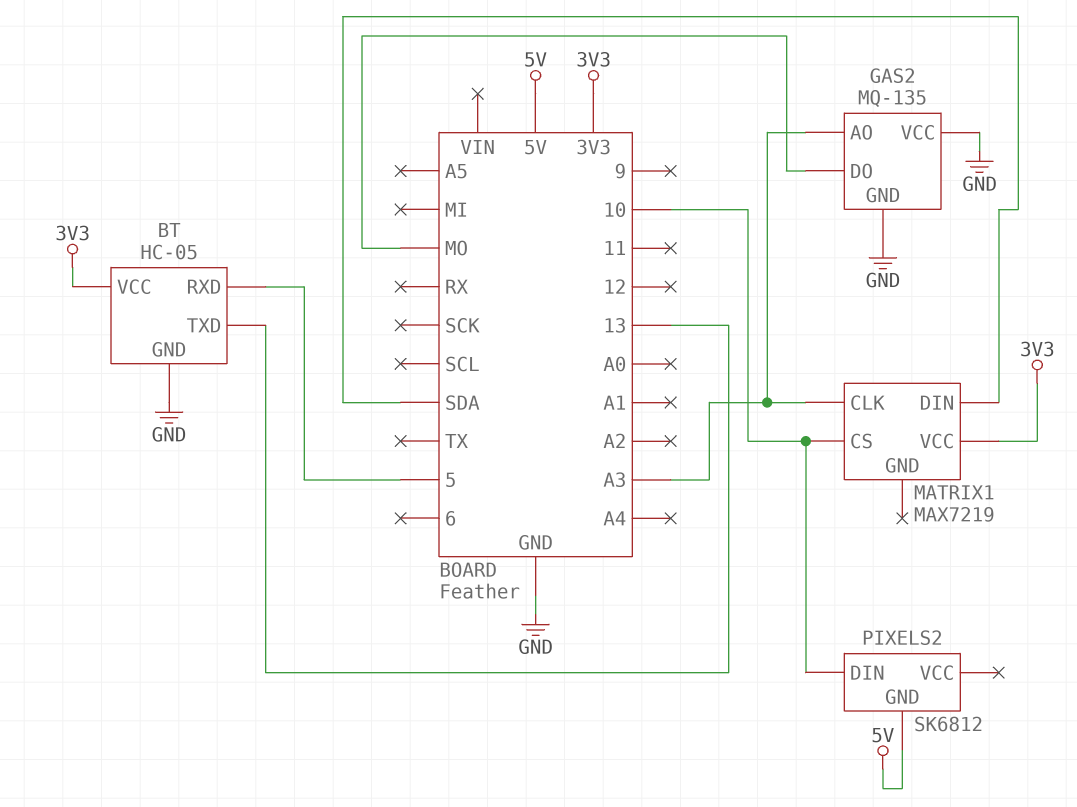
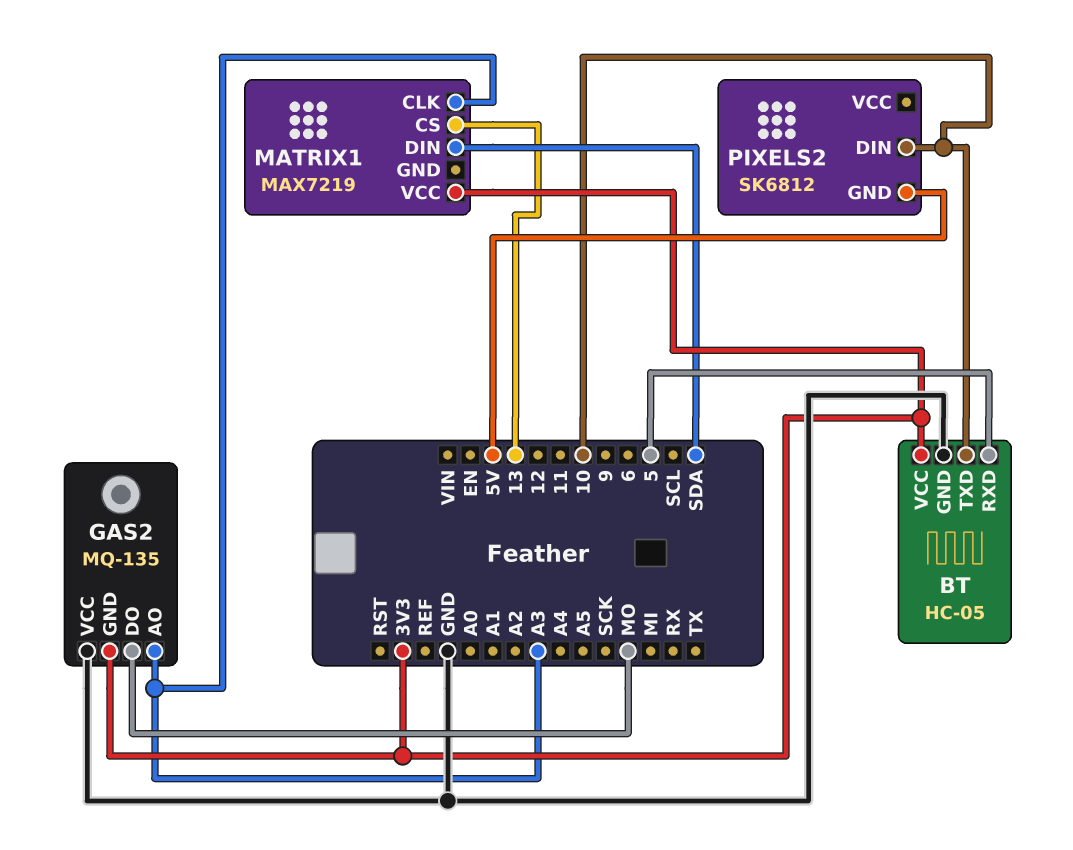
BT pin TXD: 13 -> 10
GAS2 pin GND: GND -> 3V3
MATRIX1 pin CS: 10 -> 13

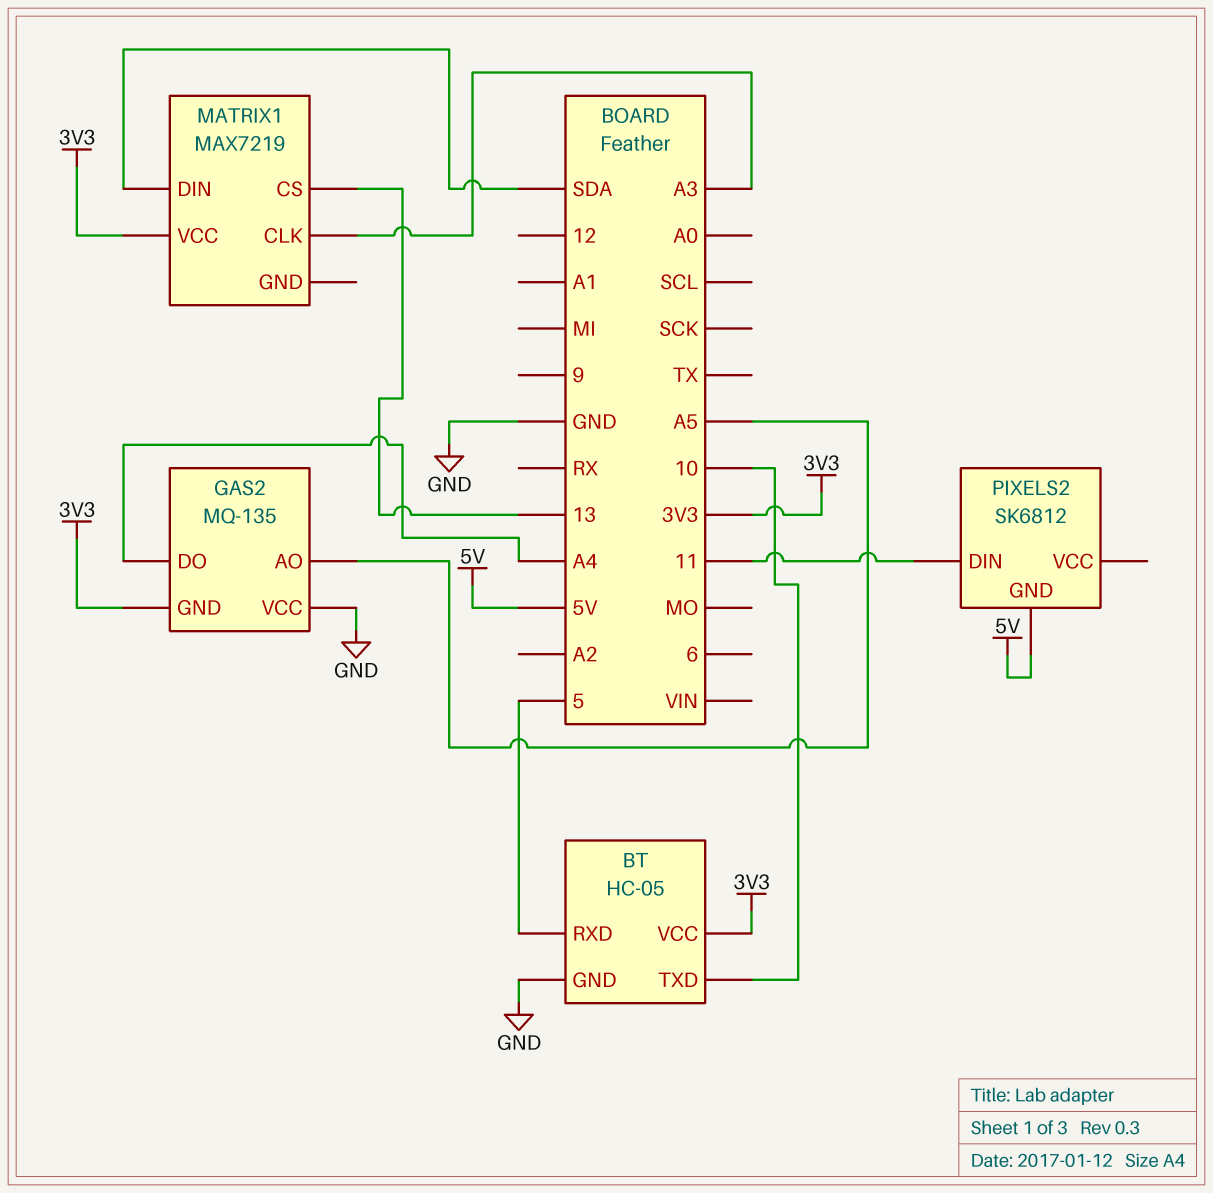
GAS2 pin AO: A3 -> A5
GAS2 pin DO: MO -> A4
PIXELS2 pin DIN: 10 -> 11

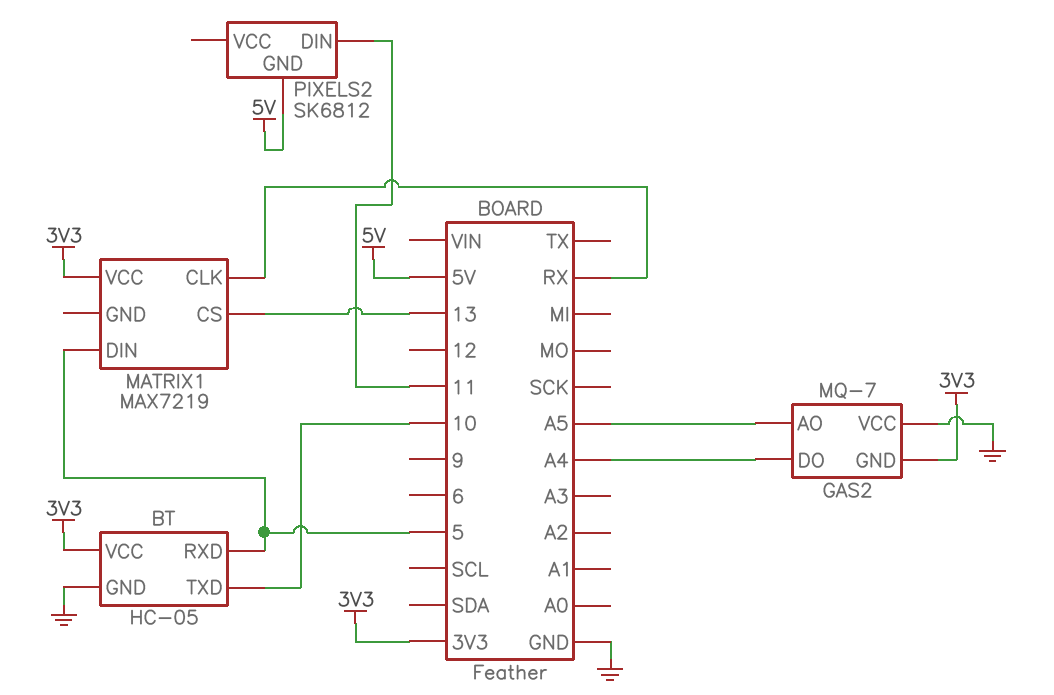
GAS2: MQ-135 -> MQ-7
MATRIX1 pin CLK: A3 -> RX
MATRIX1 pin DIN: SDA -> 5

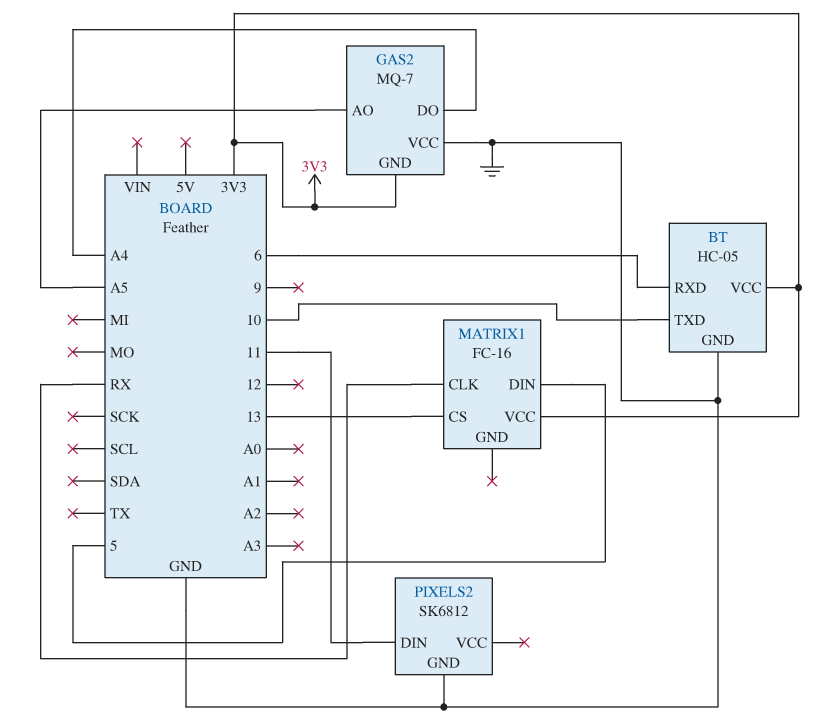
BT pin RXD: 5 -> 6
MATRIX1: MAX7219 -> FC-16
PIXELS2 pin GND: 5V -> GND

